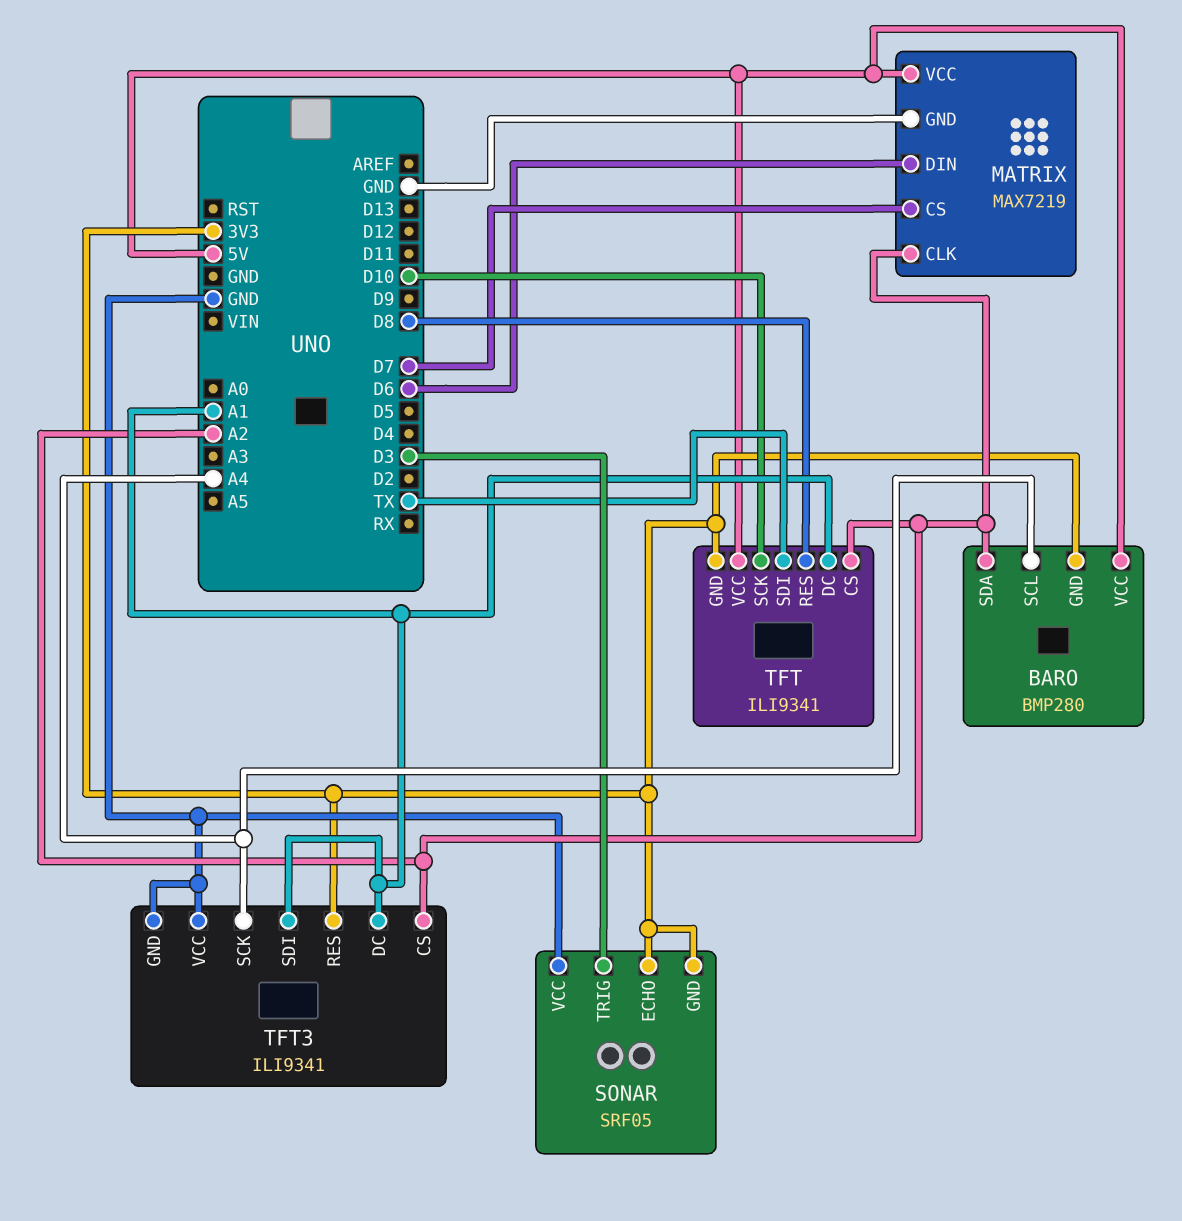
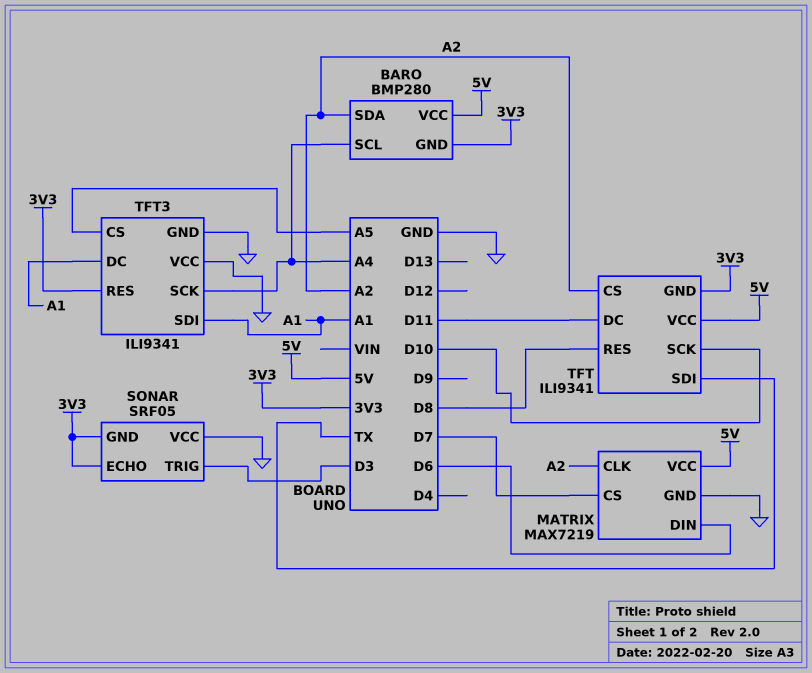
TFT pin DC: A1 -> D11
TFT3 pin CS: A2 -> A5

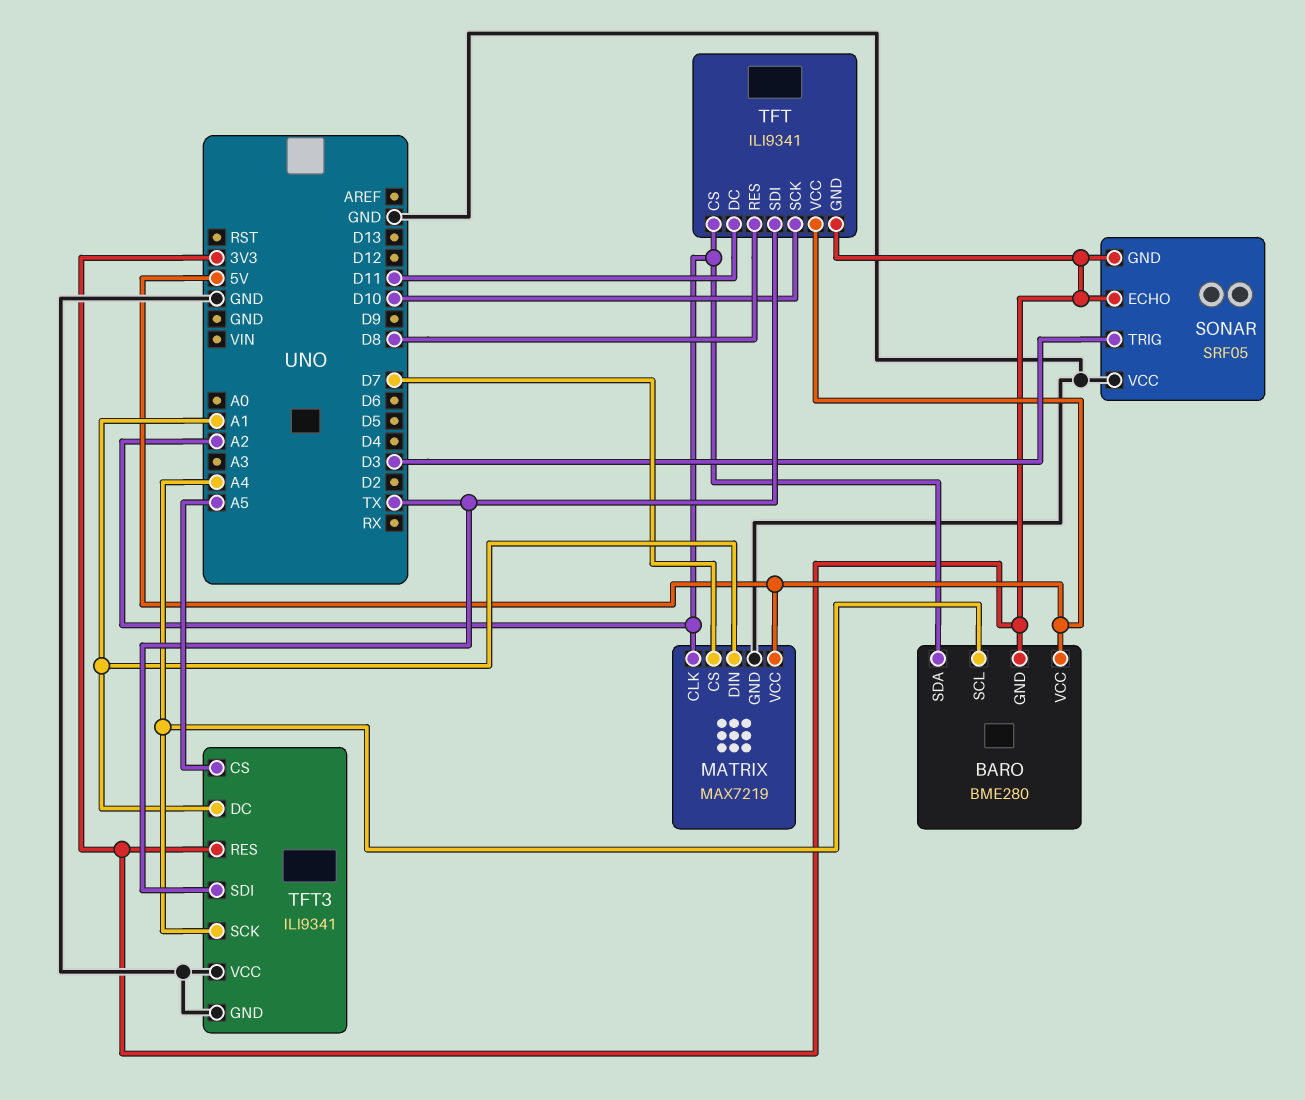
BARO: BMP280 -> BME280
MATRIX pin DIN: D6 -> A1
TFT3 pin SDI: A1 -> TX

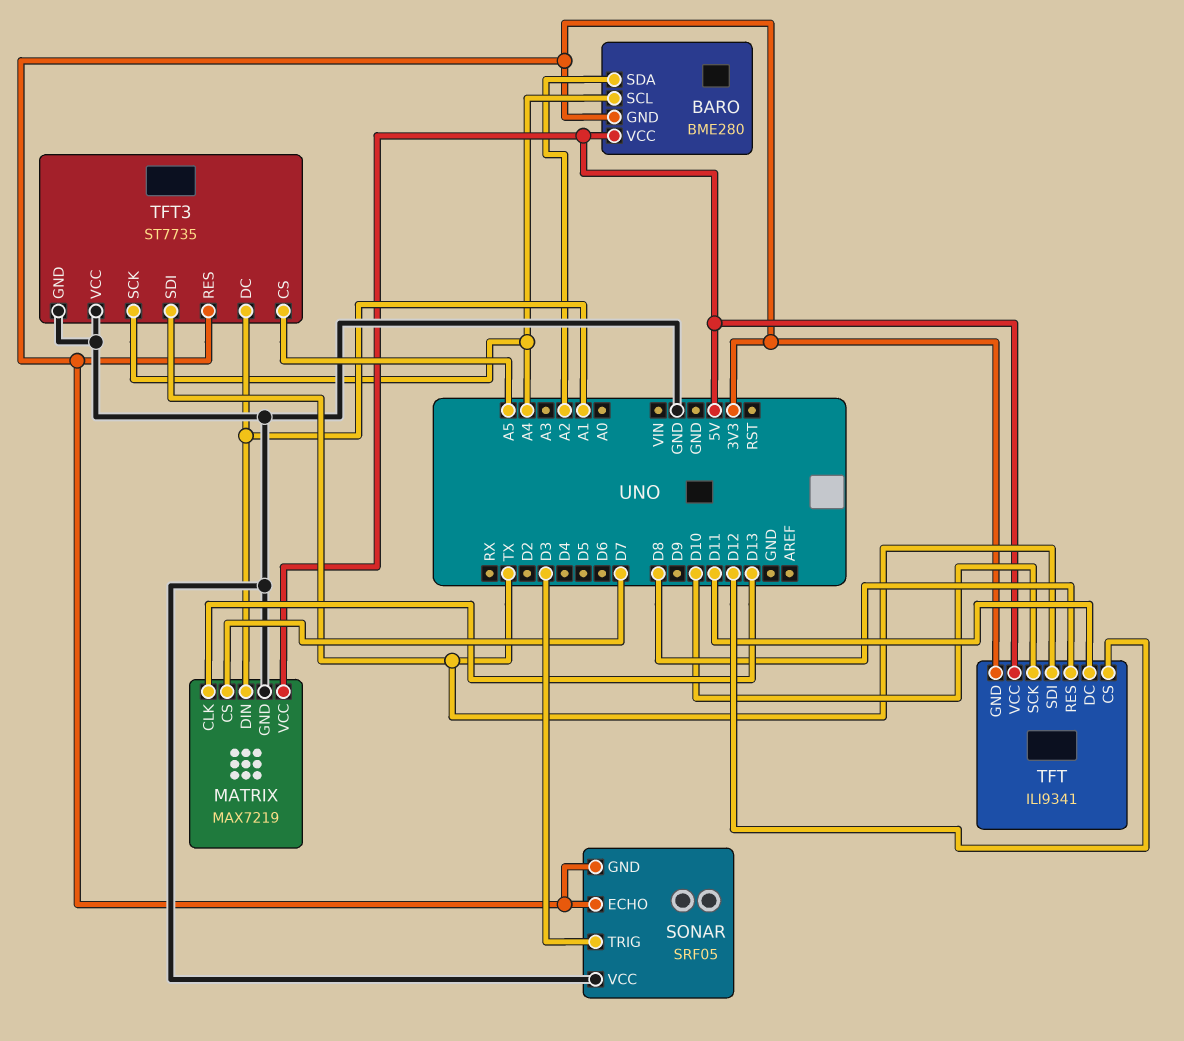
MATRIX pin CLK: A2 -> D13
TFT pin CS: A2 -> D12
TFT3: ILI9341 -> ST7735

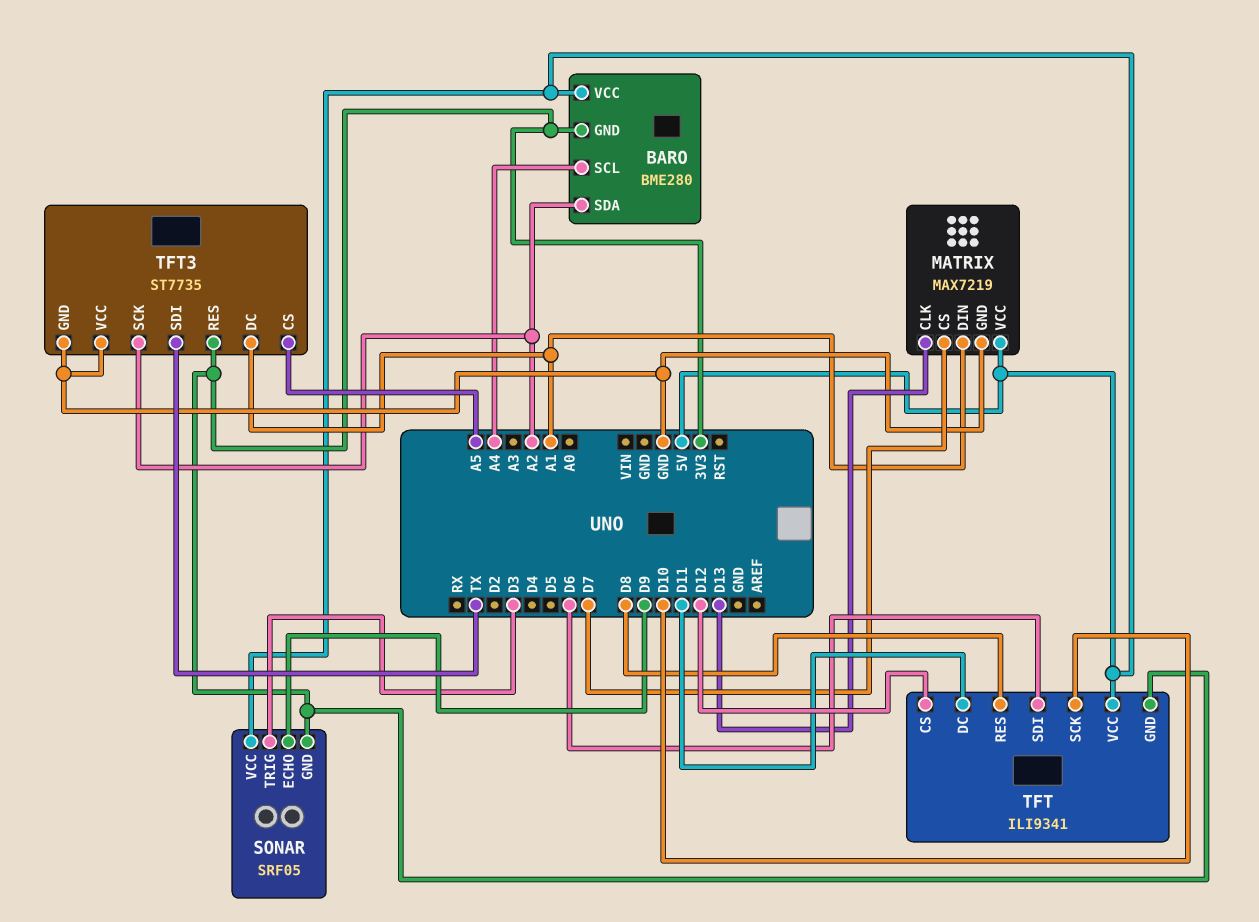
SONAR pin ECHO: 3V3 -> D9
SONAR pin VCC: GND -> 5V
TFT pin SDI: TX -> D6
TFT3 pin SCK: A4 -> A2

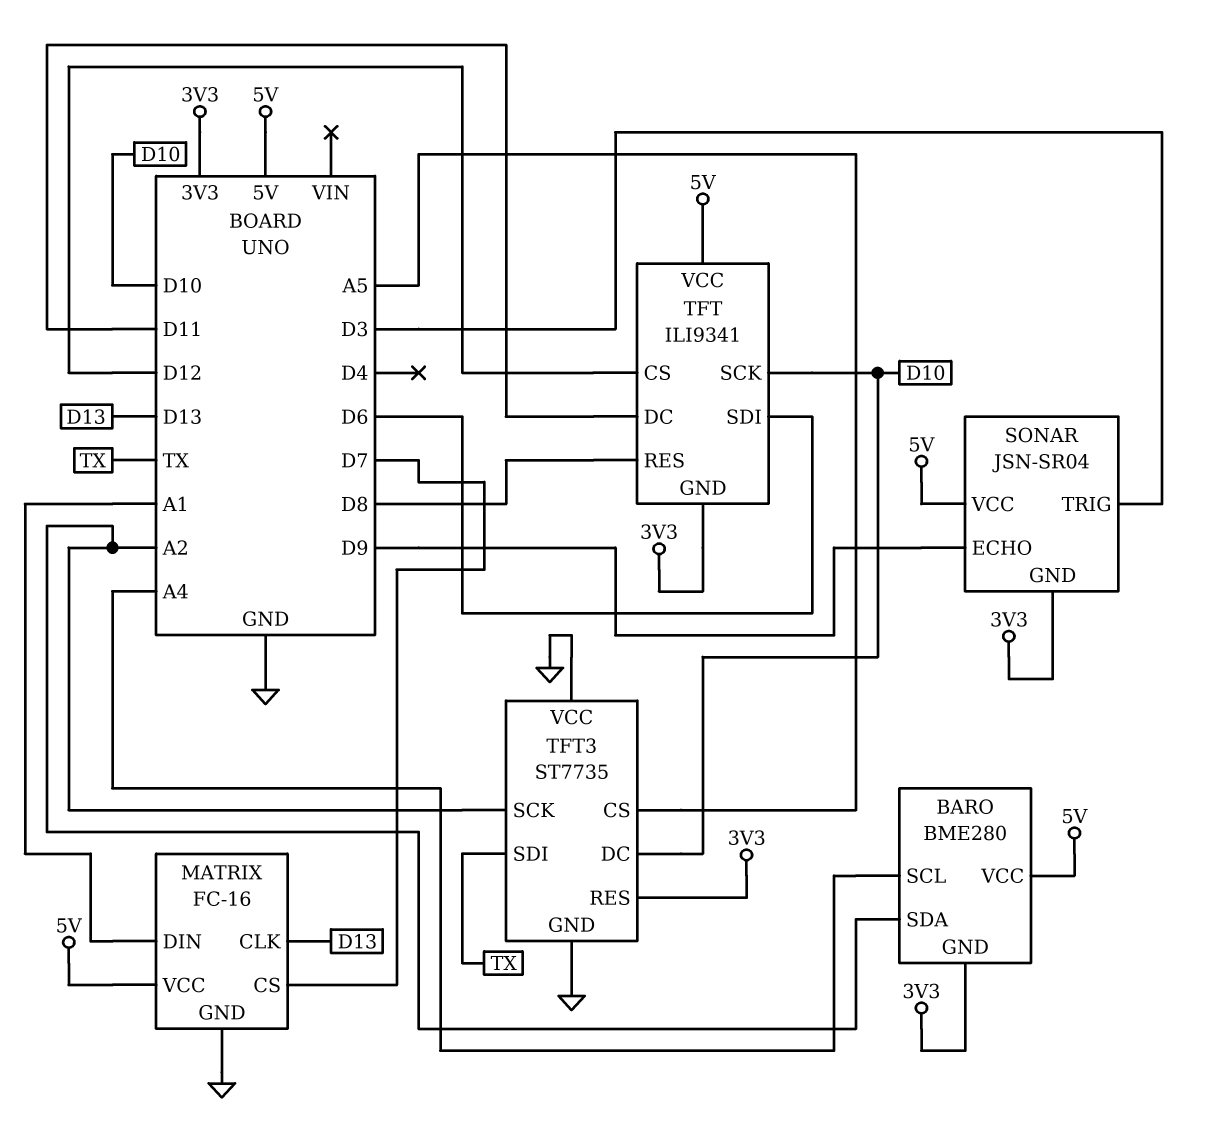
MATRIX: MAX7219 -> FC-16
SONAR: SRF05 -> JSN-SR04
TFT3 pin DC: A1 -> D10

